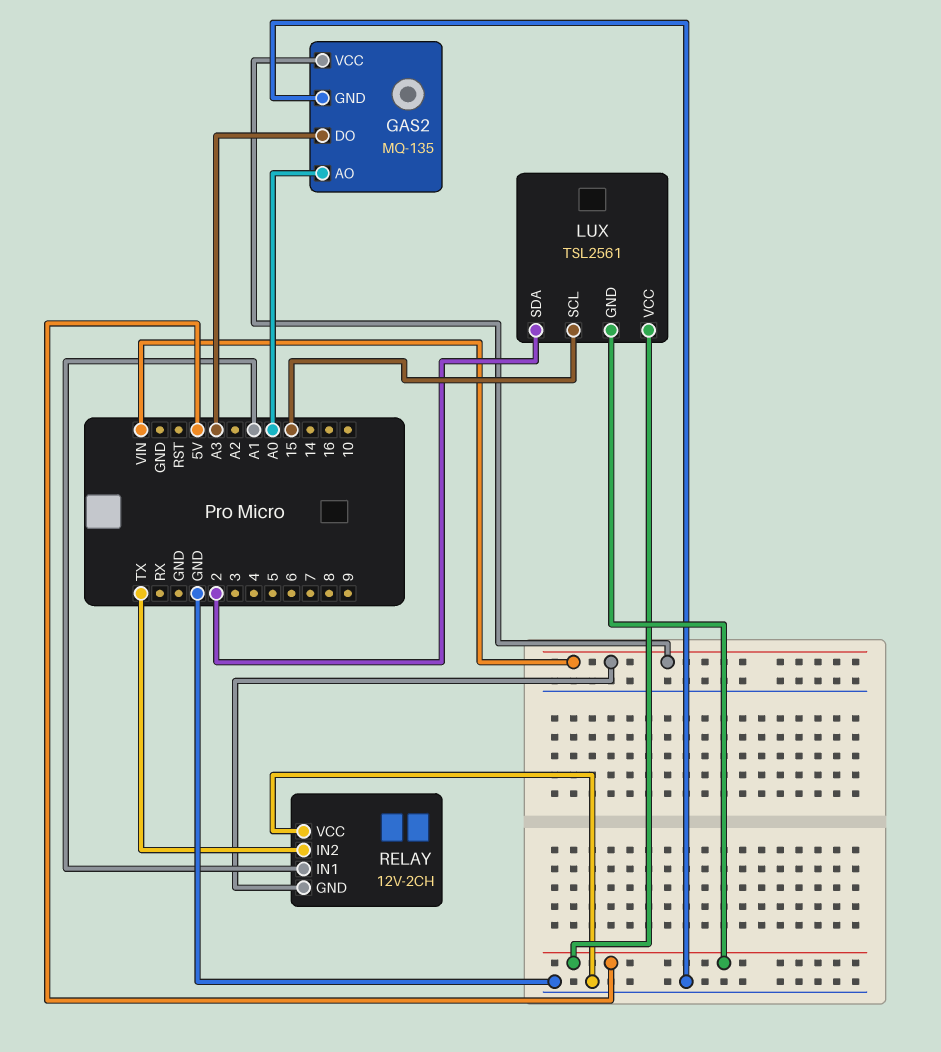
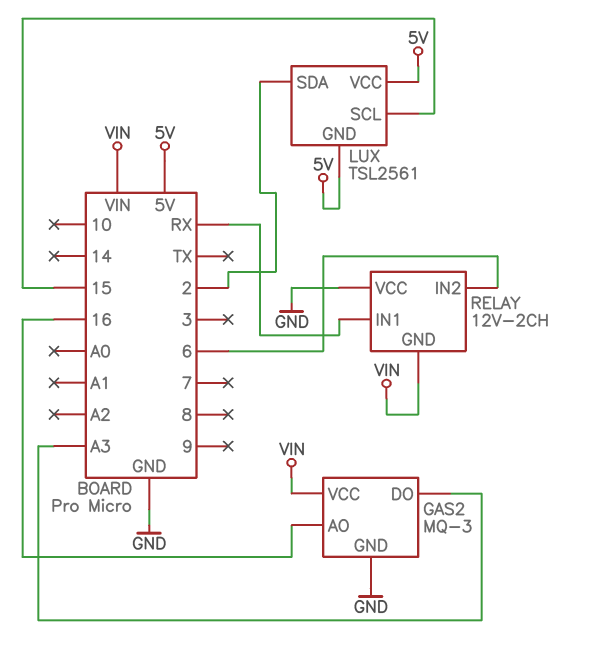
GAS2: MQ-135 -> MQ-3
GAS2 pin AO: A0 -> 16
RELAY pin IN1: A1 -> RX
RELAY pin IN2: TX -> 6

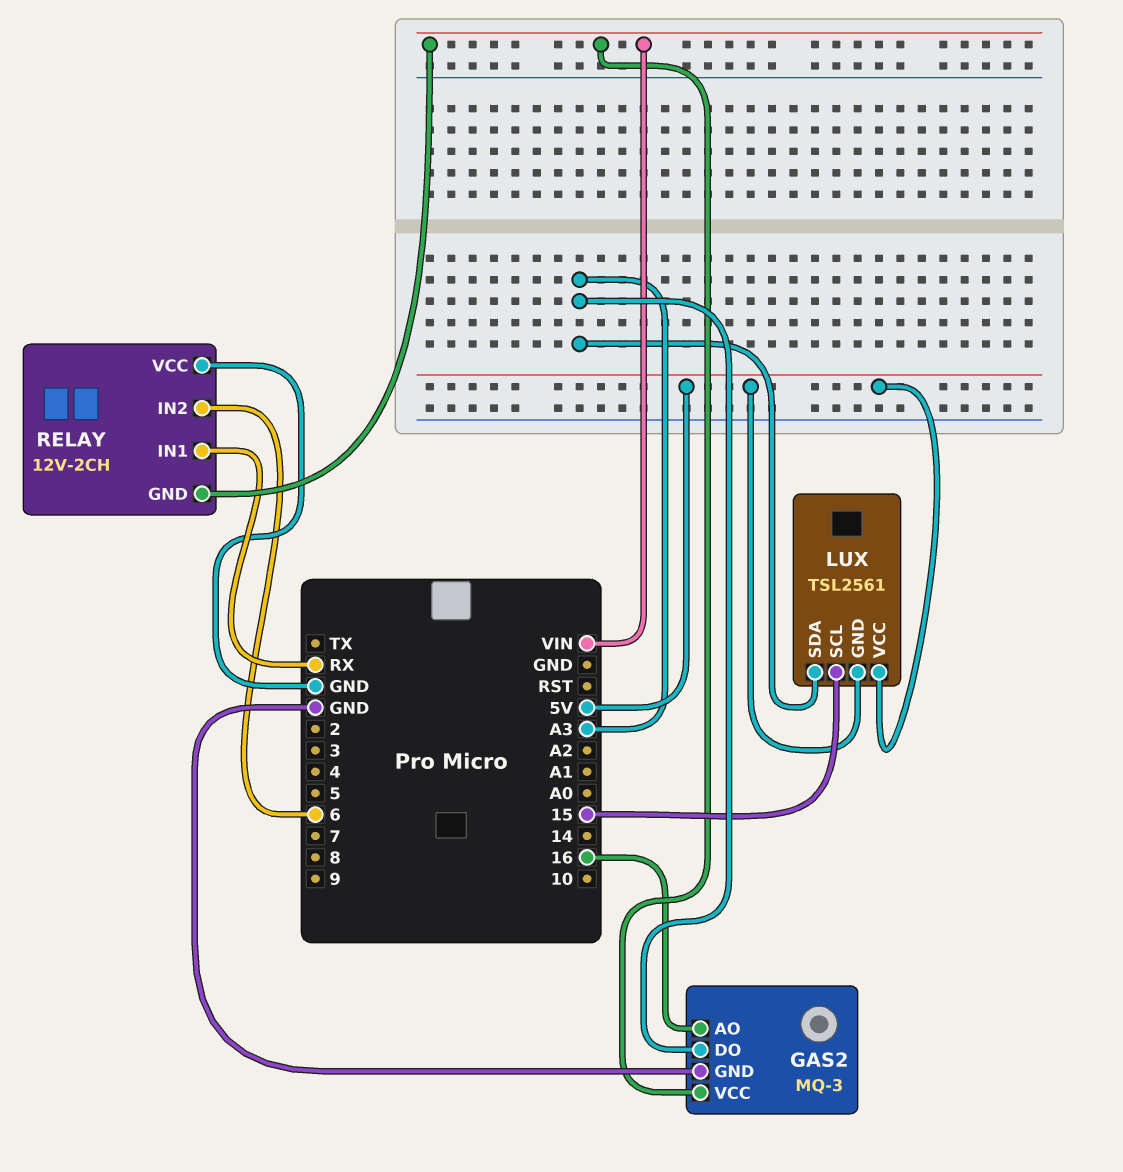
LUX pin SDA: 2 -> A3

